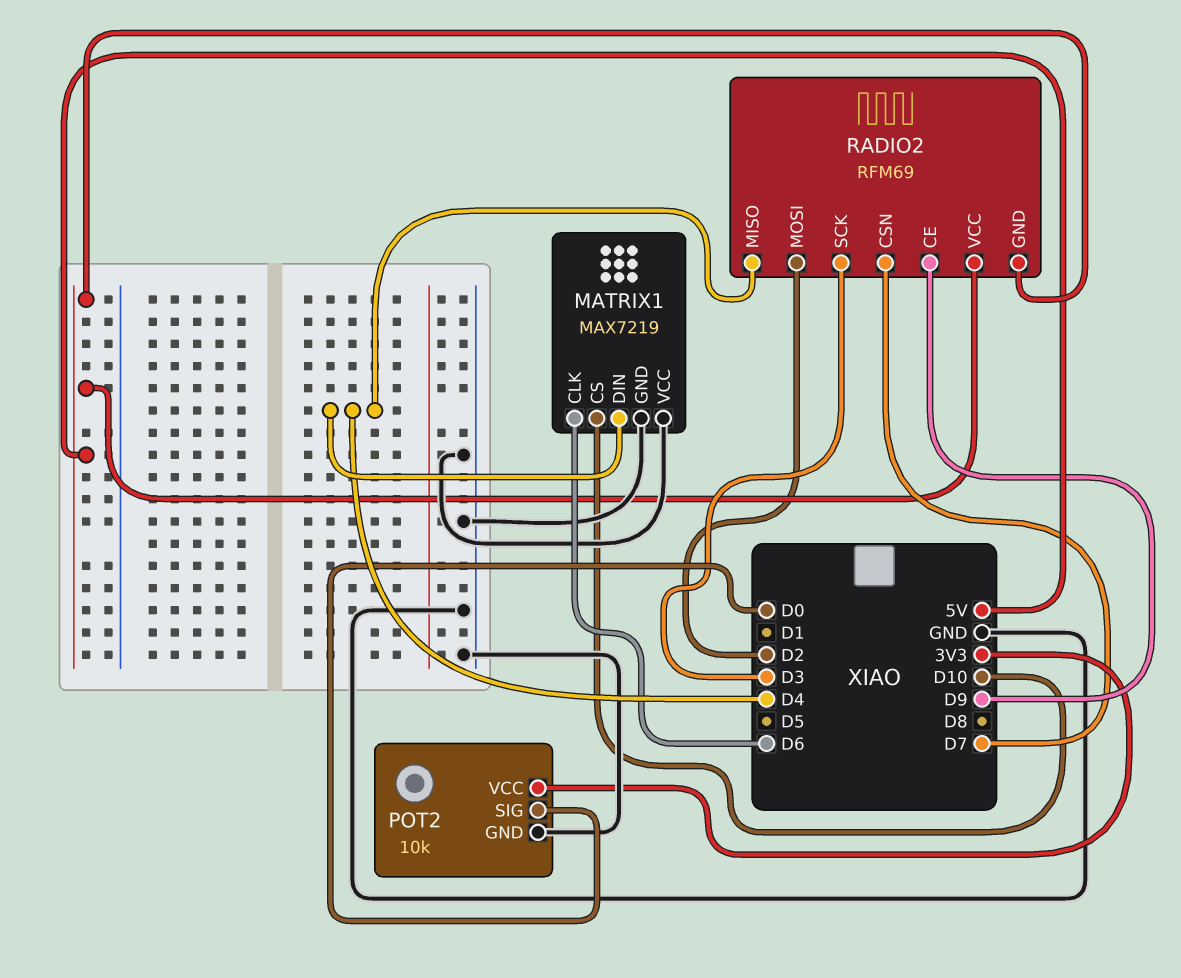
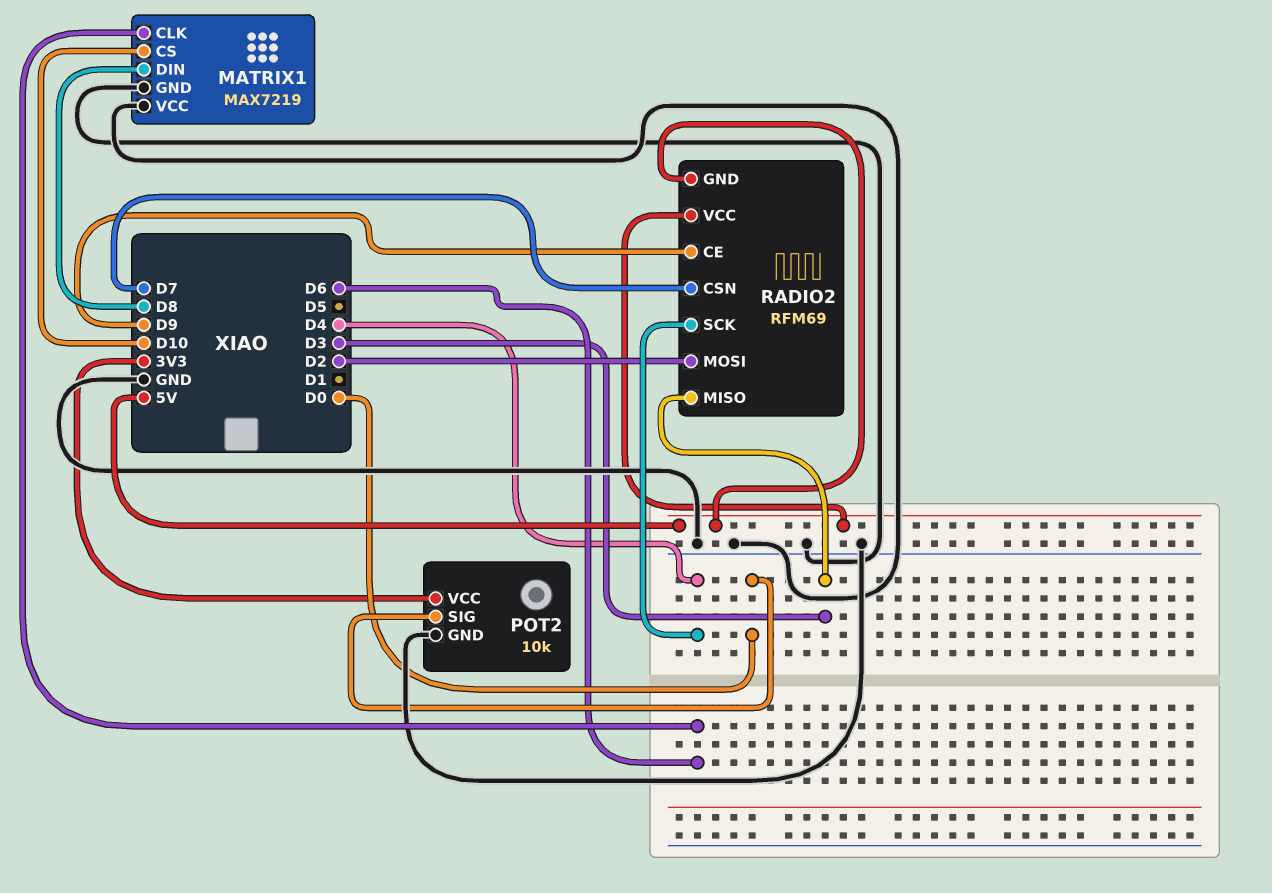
MATRIX1 pin DIN: D4 -> D8
RADIO2 pin MISO: D4 -> D3
RADIO2 pin SCK: D3 -> D4

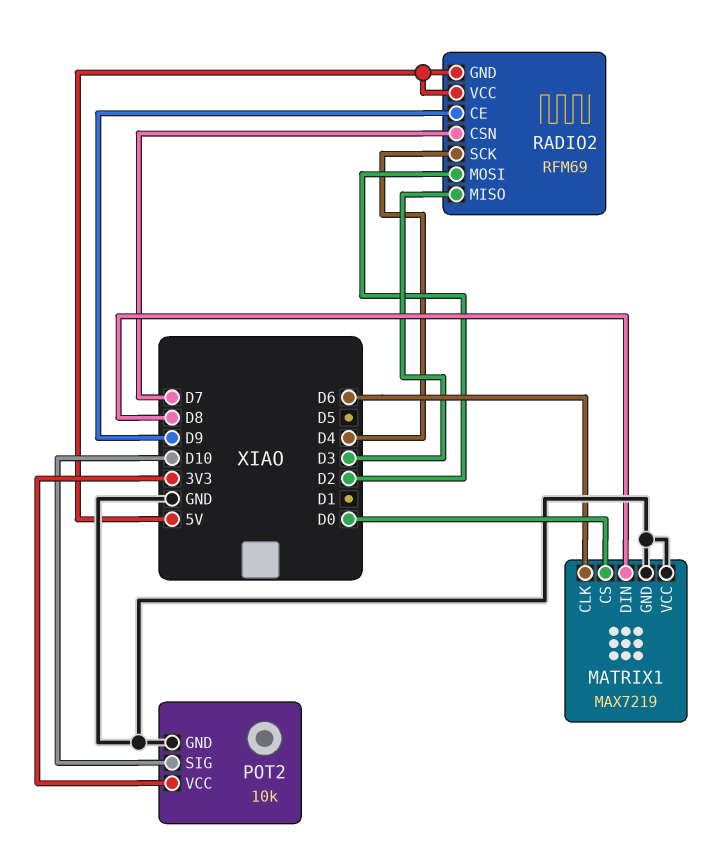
MATRIX1 pin CS: D10 -> D0
POT2 pin SIG: D0 -> D10

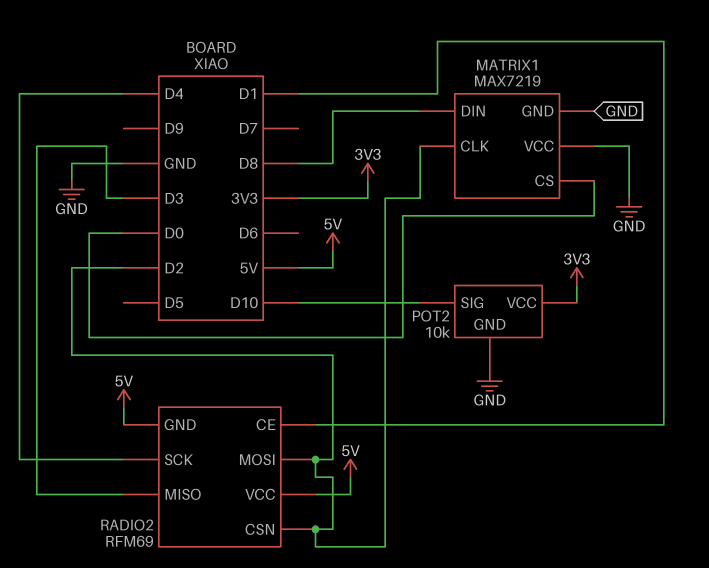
MATRIX1 pin CLK: D6 -> D2
RADIO2 pin CE: D9 -> D1
RADIO2 pin CSN: D7 -> D2

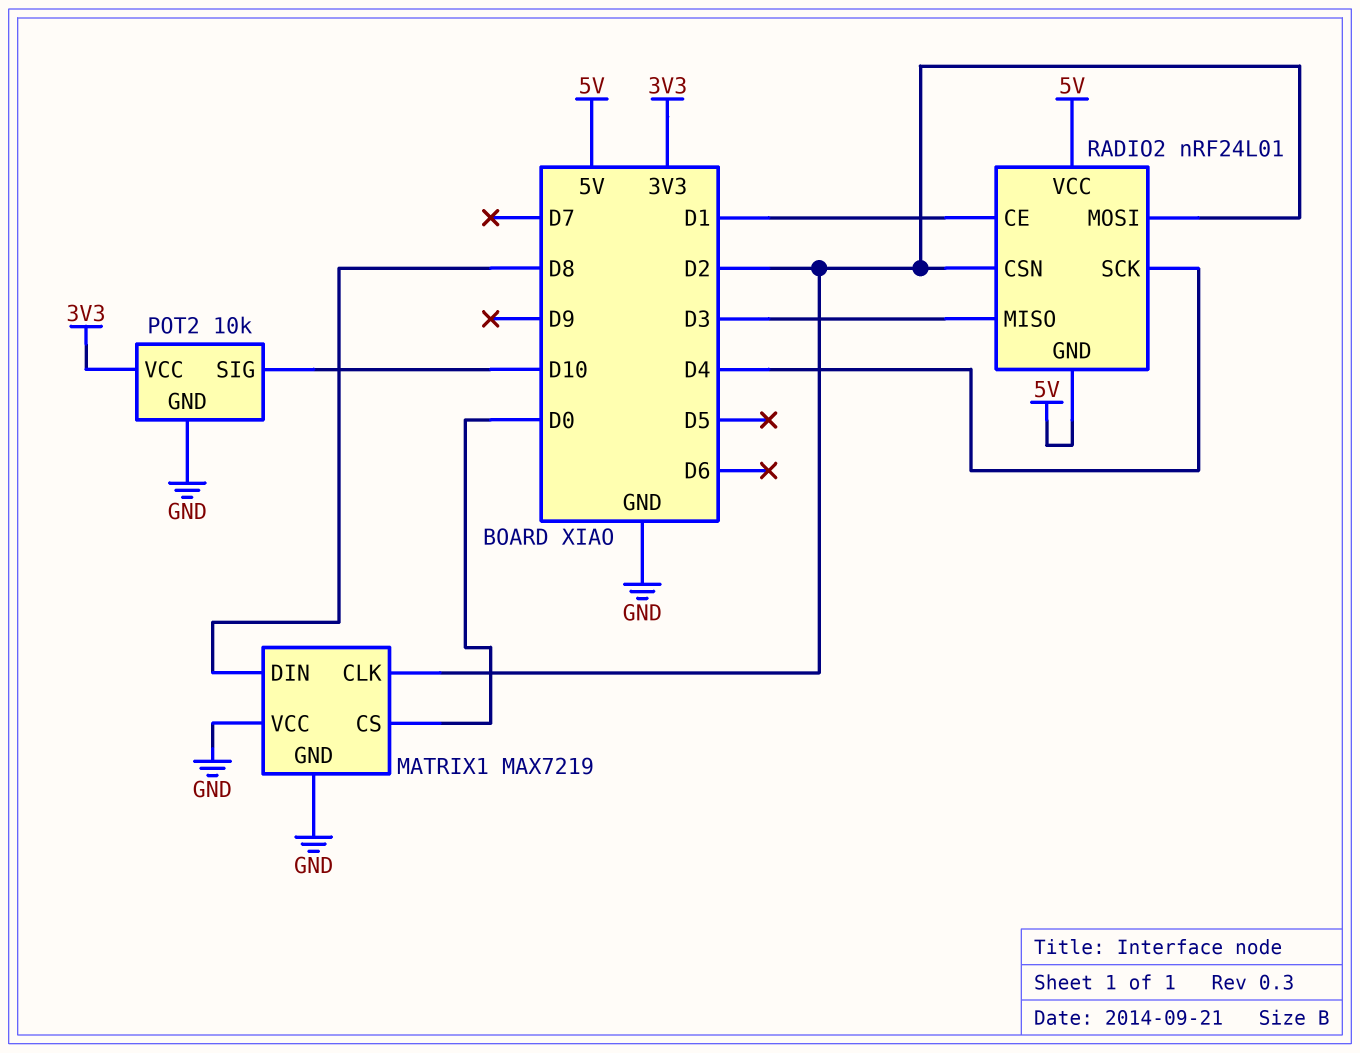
RADIO2: RFM69 -> nRF24L01

